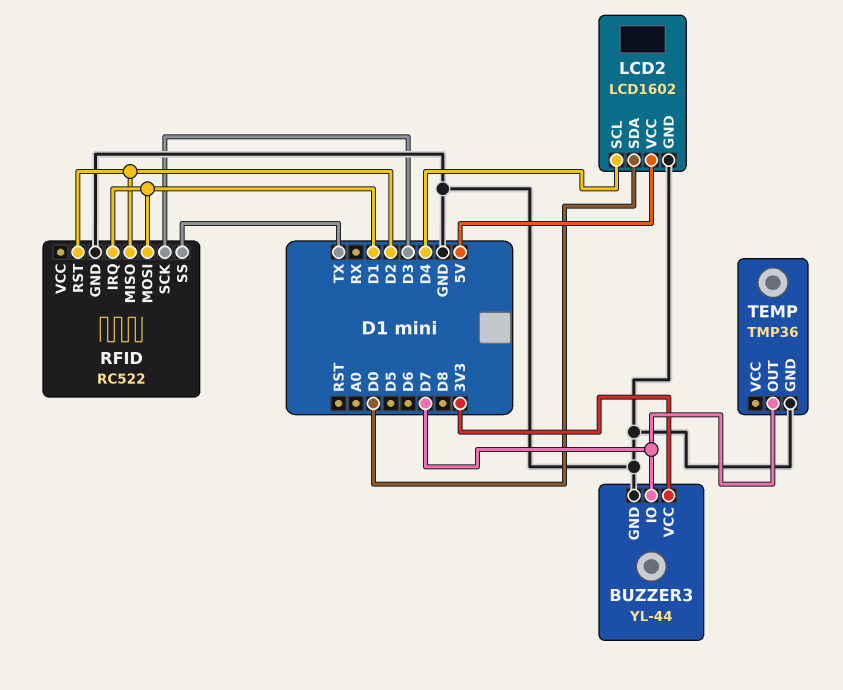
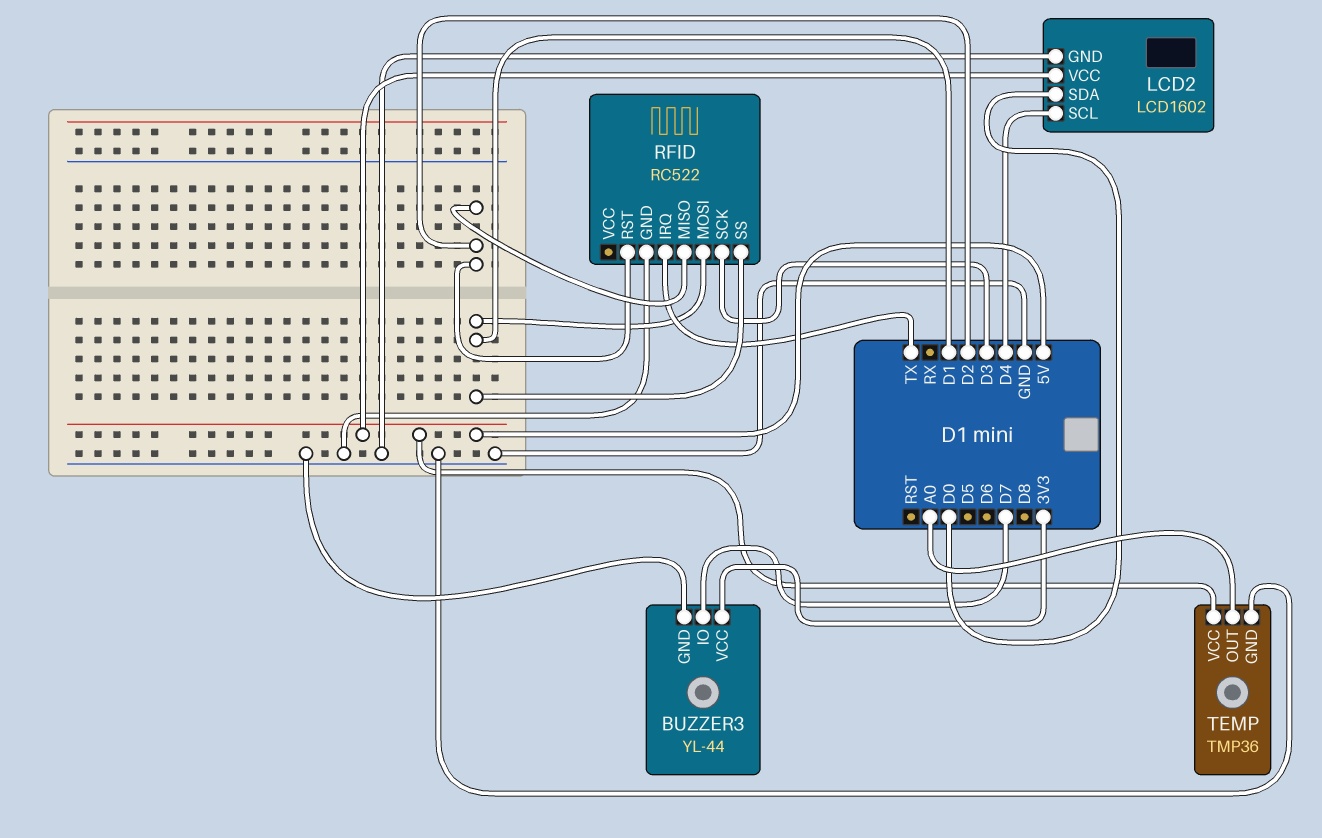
RFID pin IRQ: D1 -> TX
RFID pin SS: TX -> D1
TEMP pin OUT: D7 -> A0
TEMP pin VCC: none -> 5V

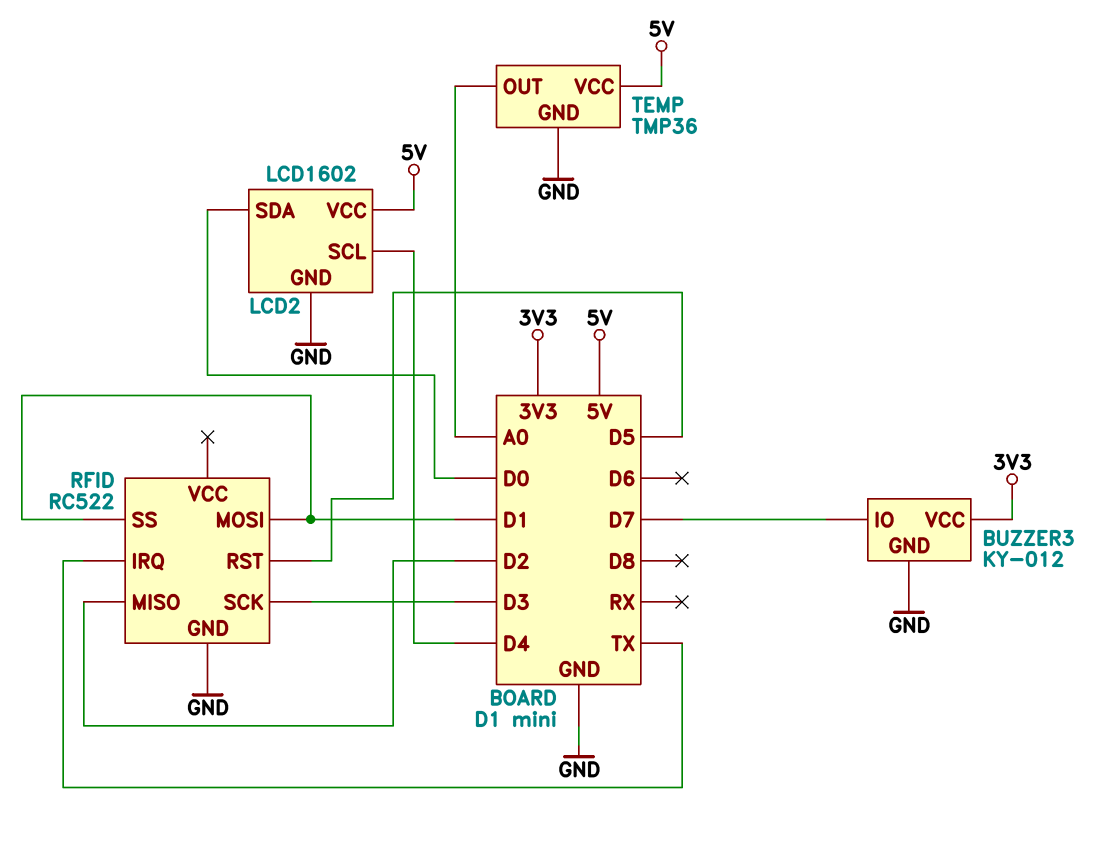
BUZZER3: YL-44 -> KY-012
RFID pin RST: D2 -> D5

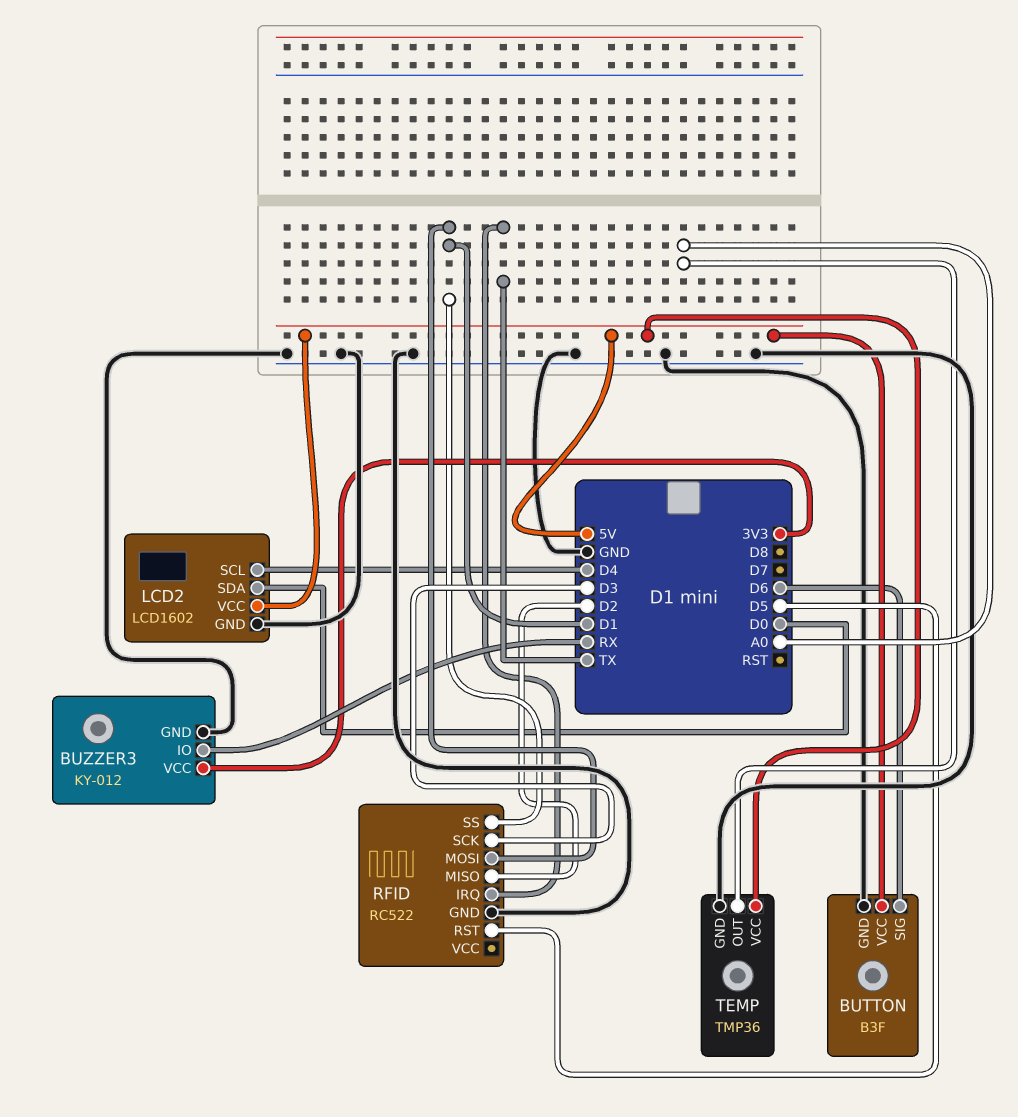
BUTTON: none -> B3F
BUTTON pin GND: none -> GND
BUTTON pin SIG: none -> D6
BUTTON pin VCC: none -> 5V
BUZZER3 pin IO: D7 -> RX

